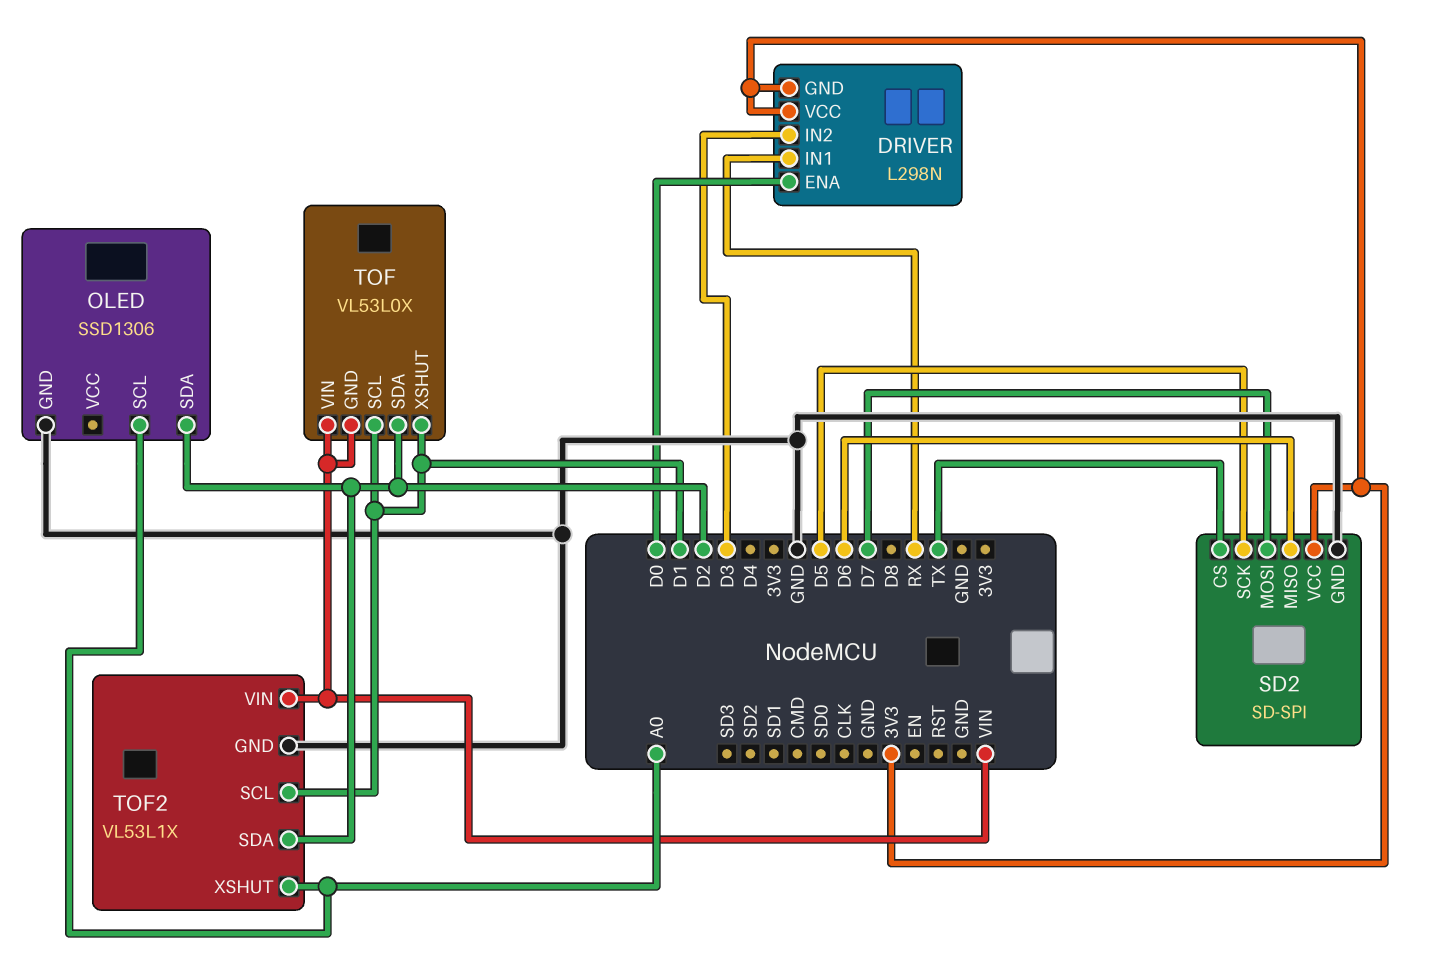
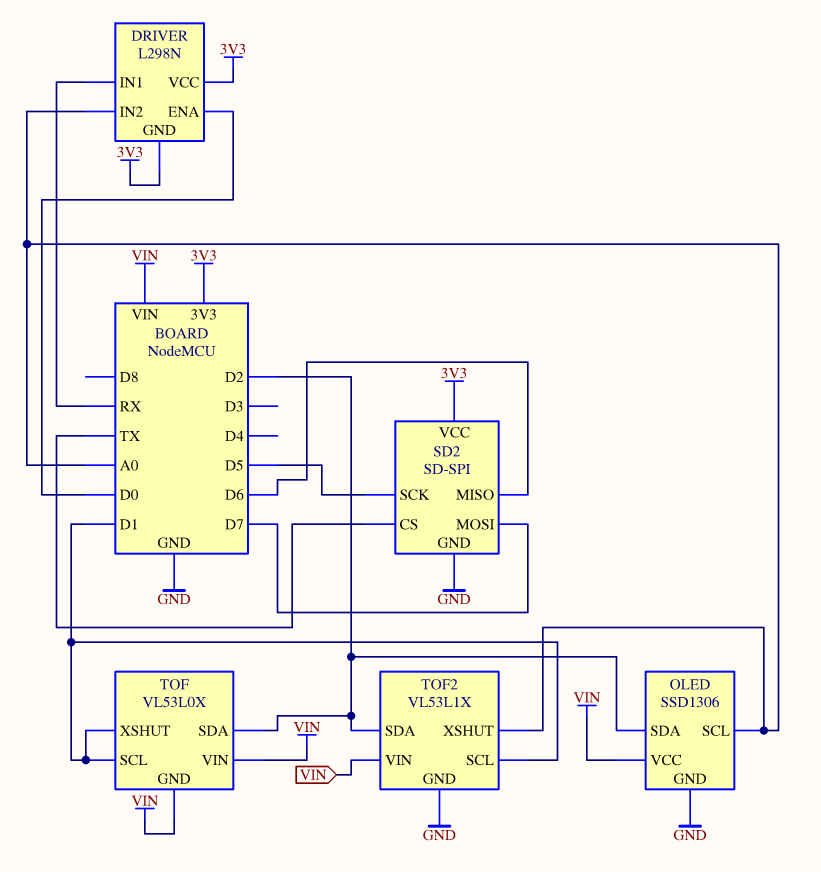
DRIVER pin IN2: D3 -> A0
OLED pin VCC: none -> VIN

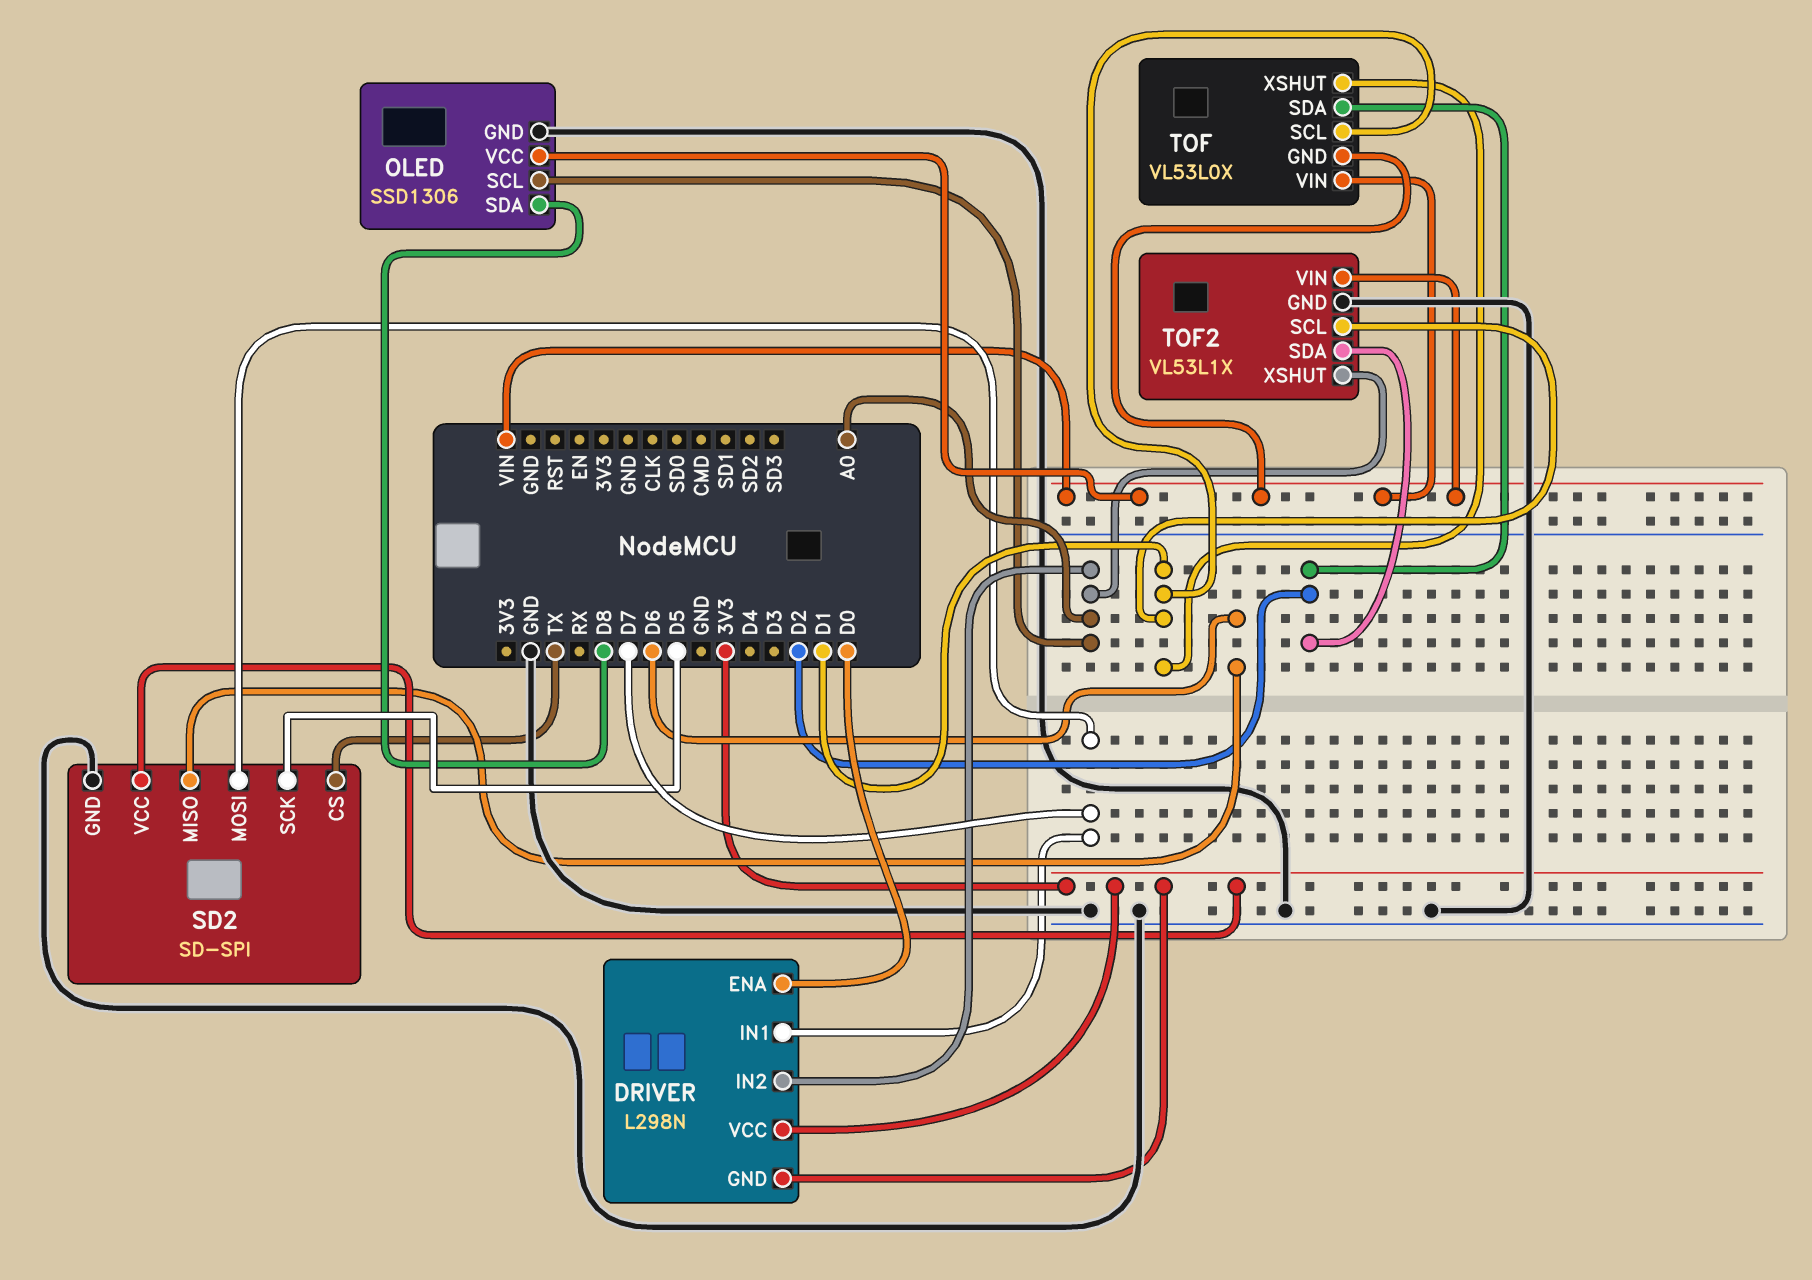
DRIVER pin IN1: RX -> D7
OLED pin SDA: D2 -> D8

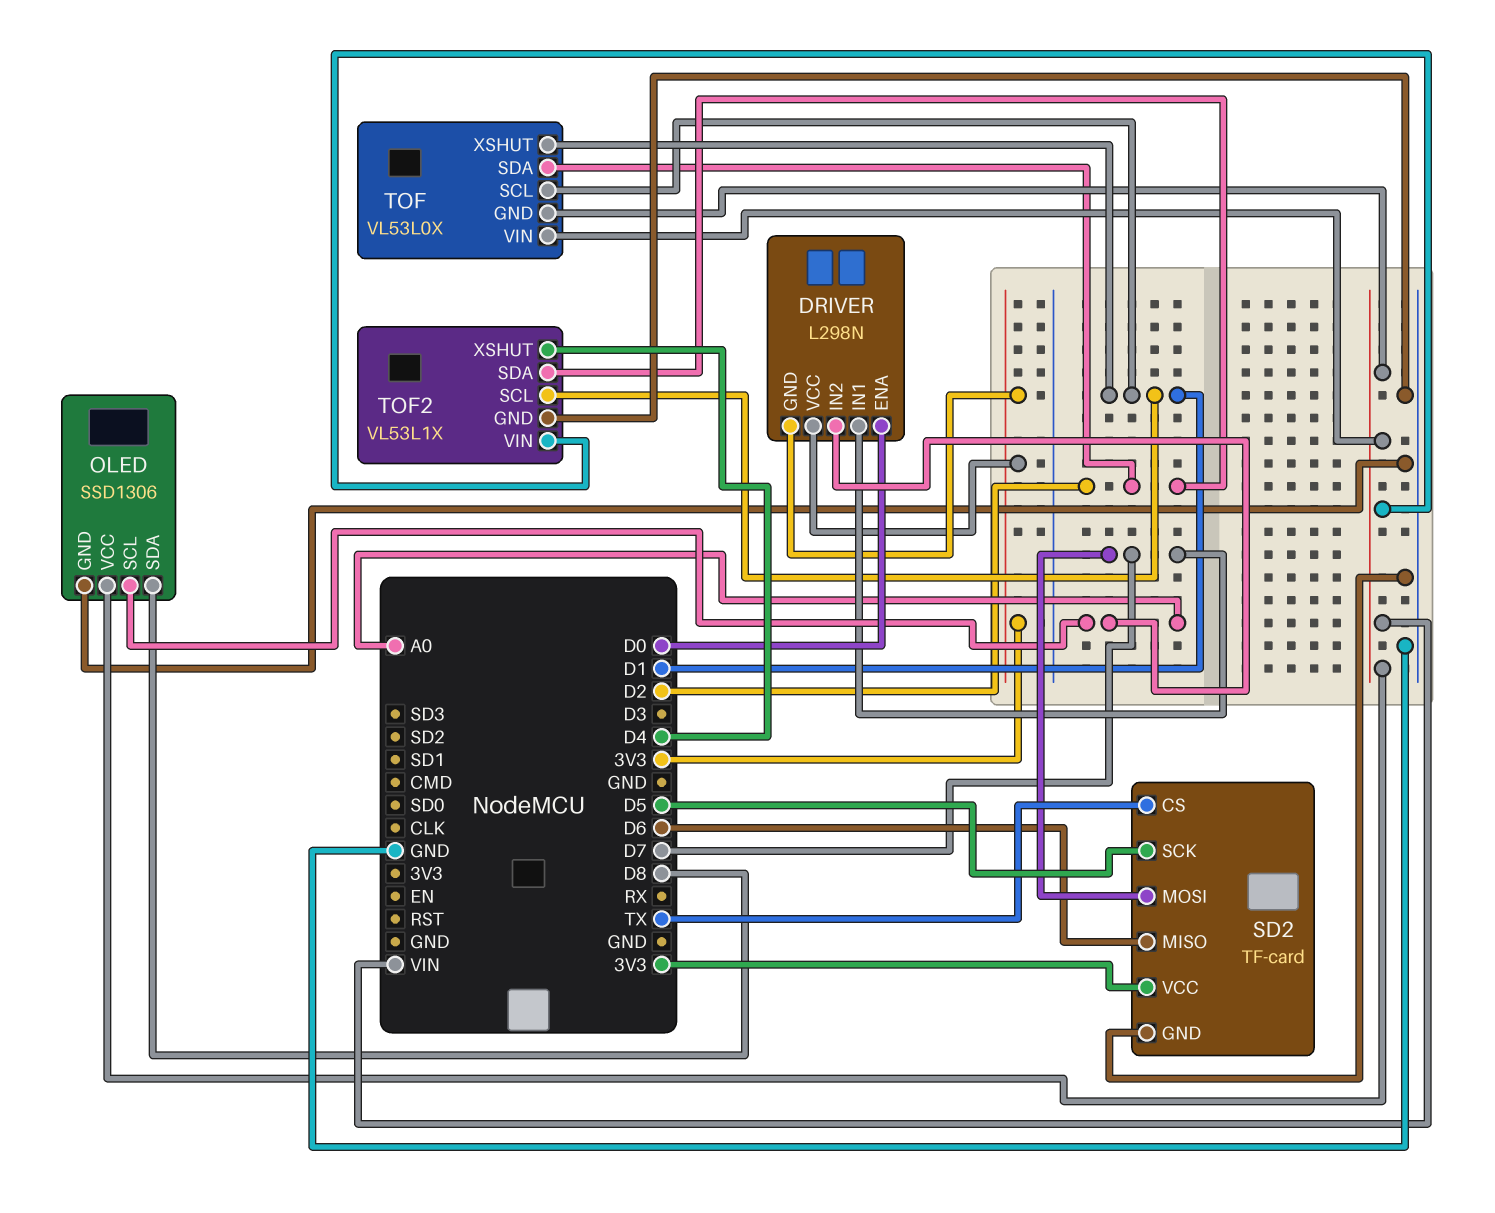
SD2: SD-SPI -> TF-card
TOF2 pin XSHUT: A0 -> D4

